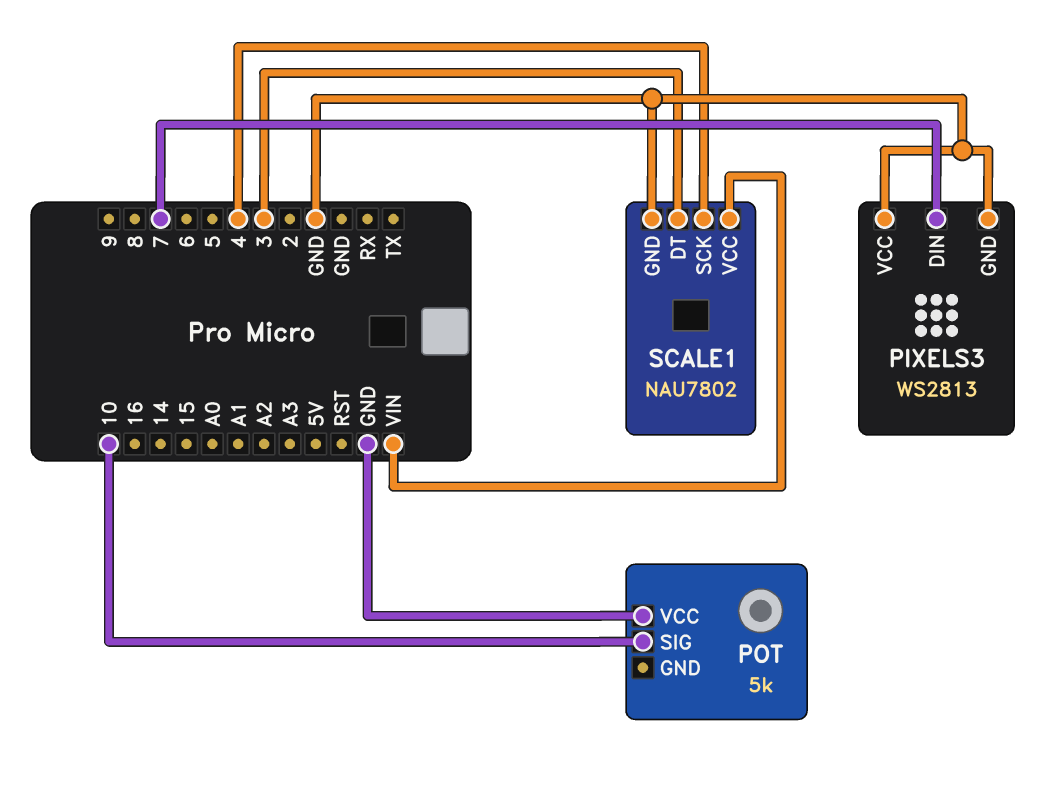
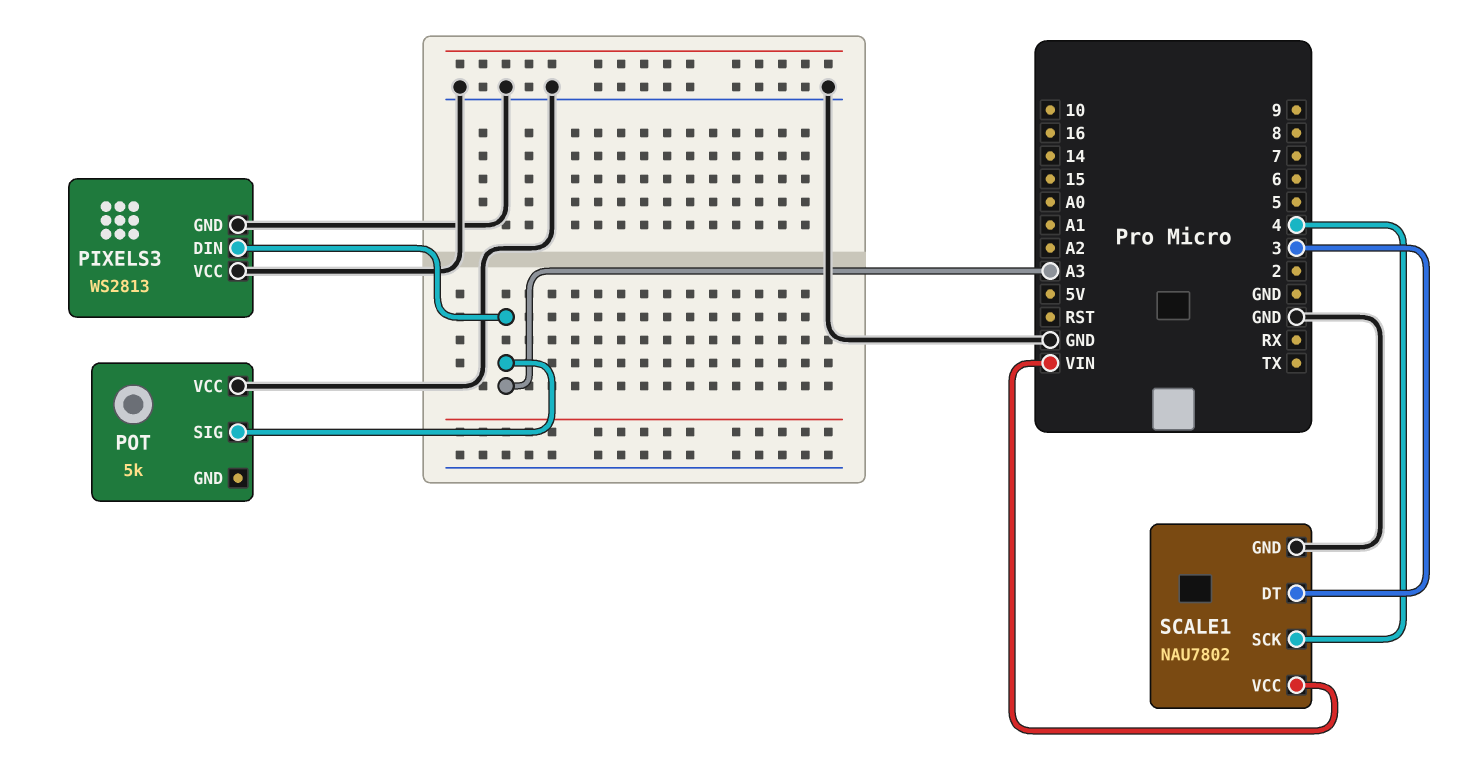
PIXELS3 pin DIN: 7 -> A3
POT pin SIG: 10 -> A3

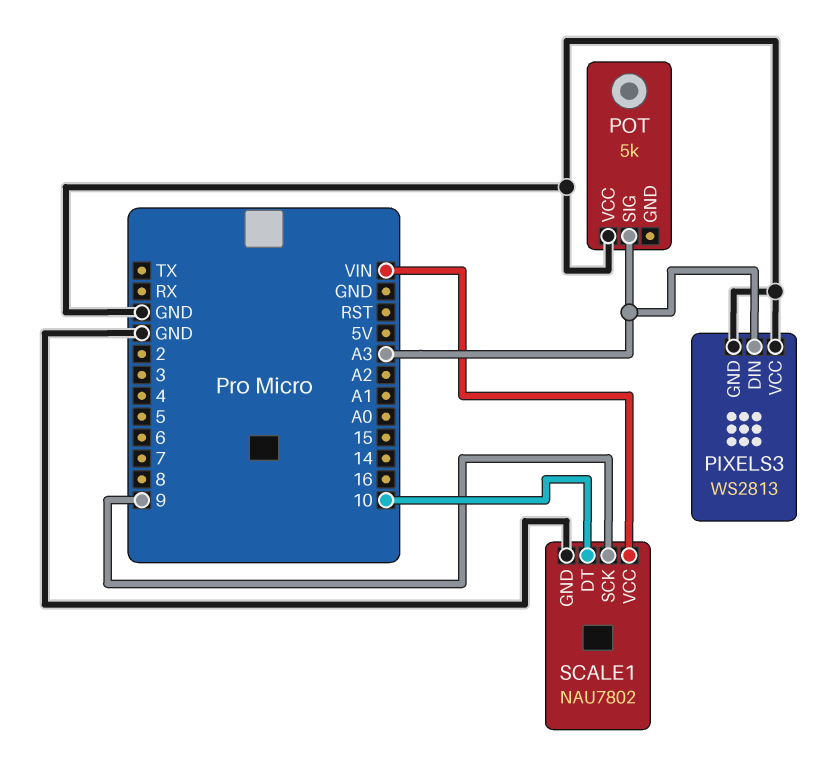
SCALE1 pin DT: 3 -> 10
SCALE1 pin SCK: 4 -> 9

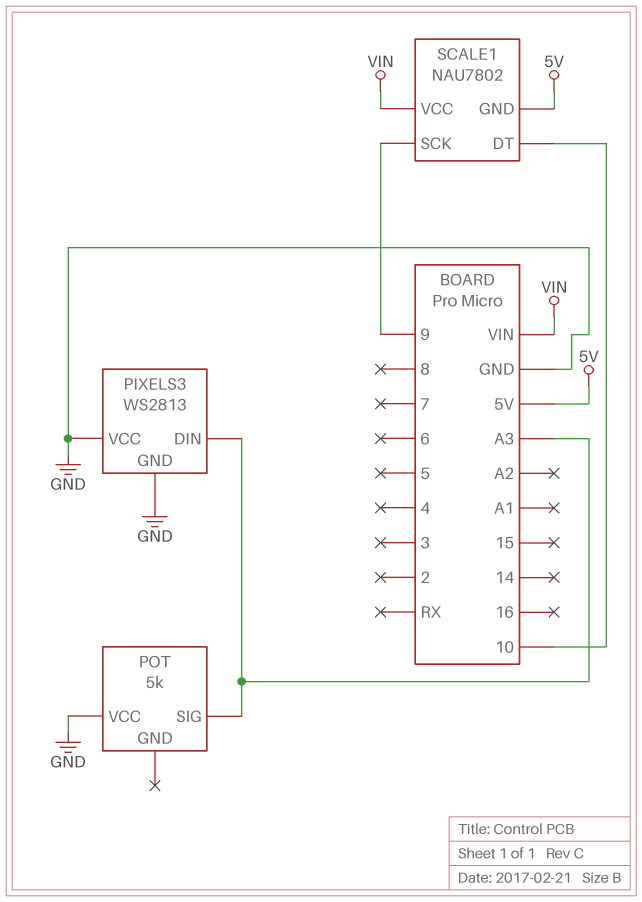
SCALE1 pin GND: GND -> 5V

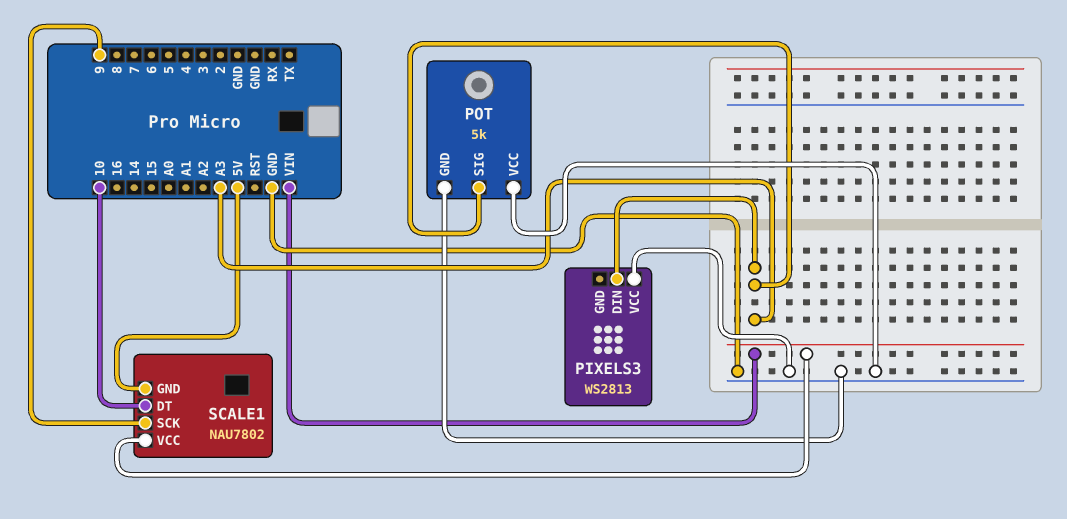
PIXELS3 pin GND: GND -> none
POT pin GND: none -> GND

